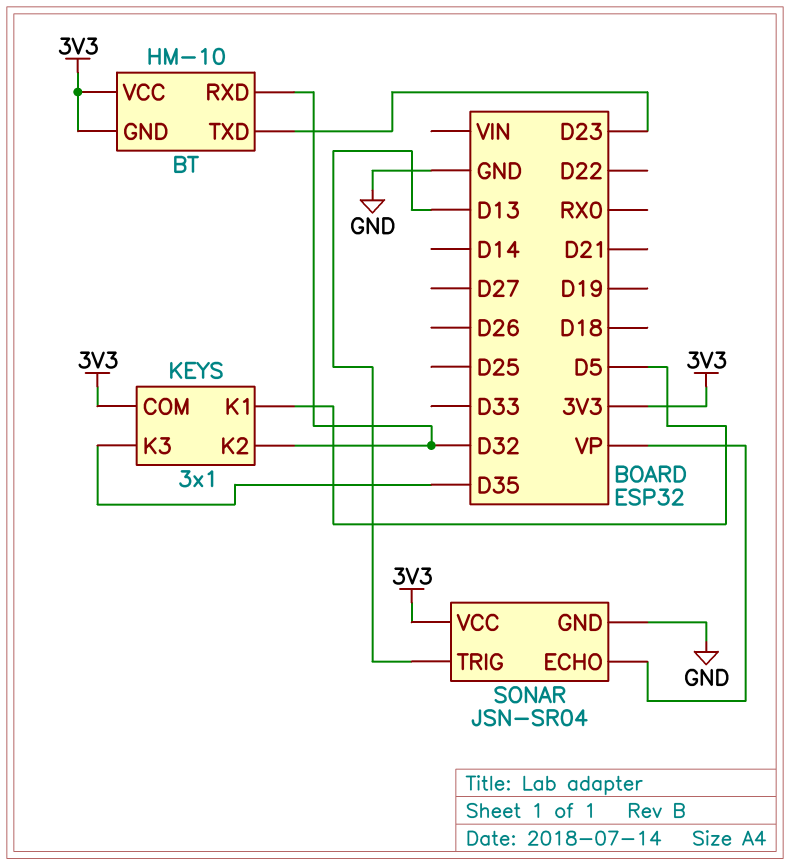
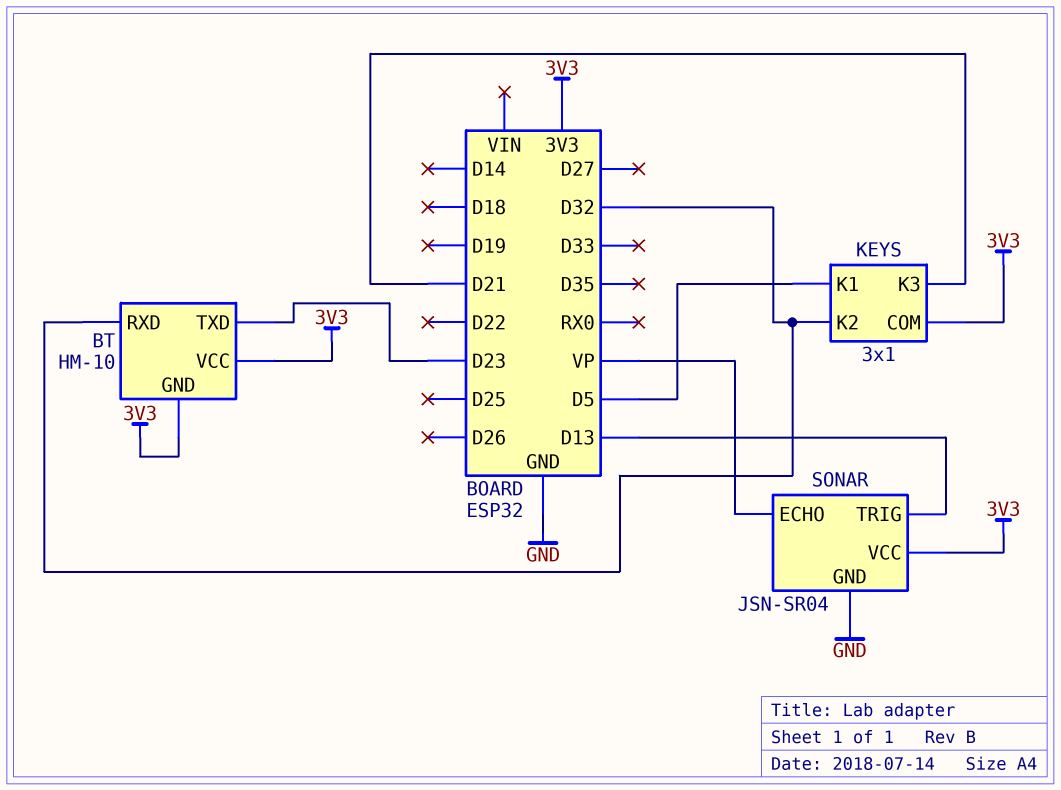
KEYS pin K3: D35 -> D21

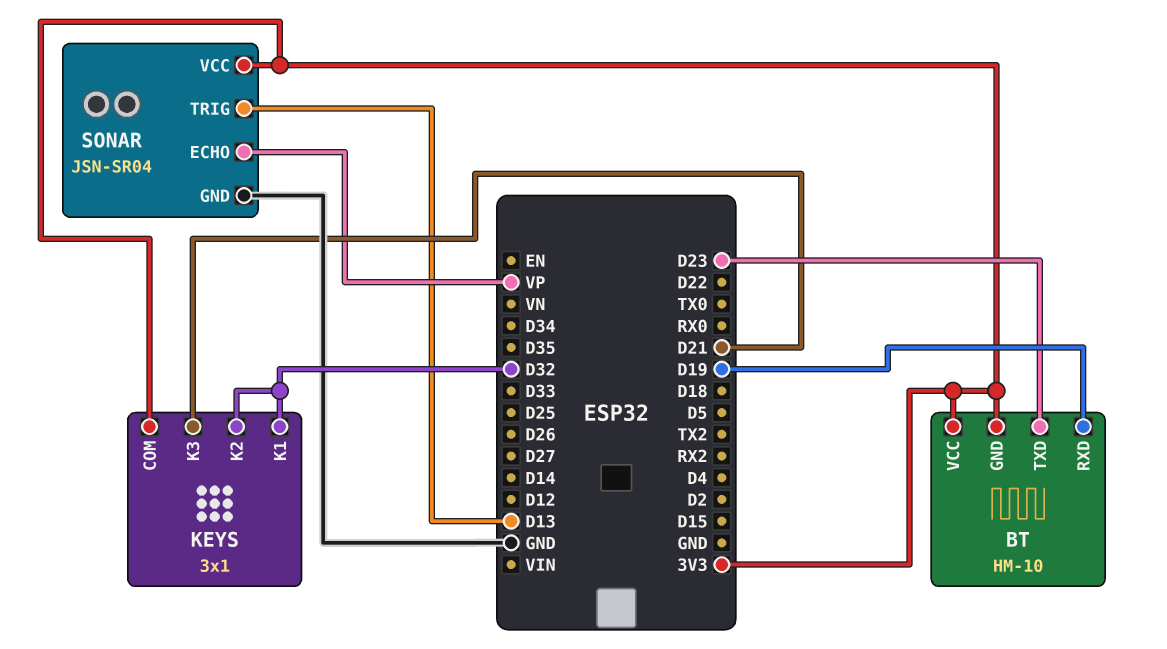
BT pin RXD: D32 -> D19
KEYS pin K1: D5 -> D32

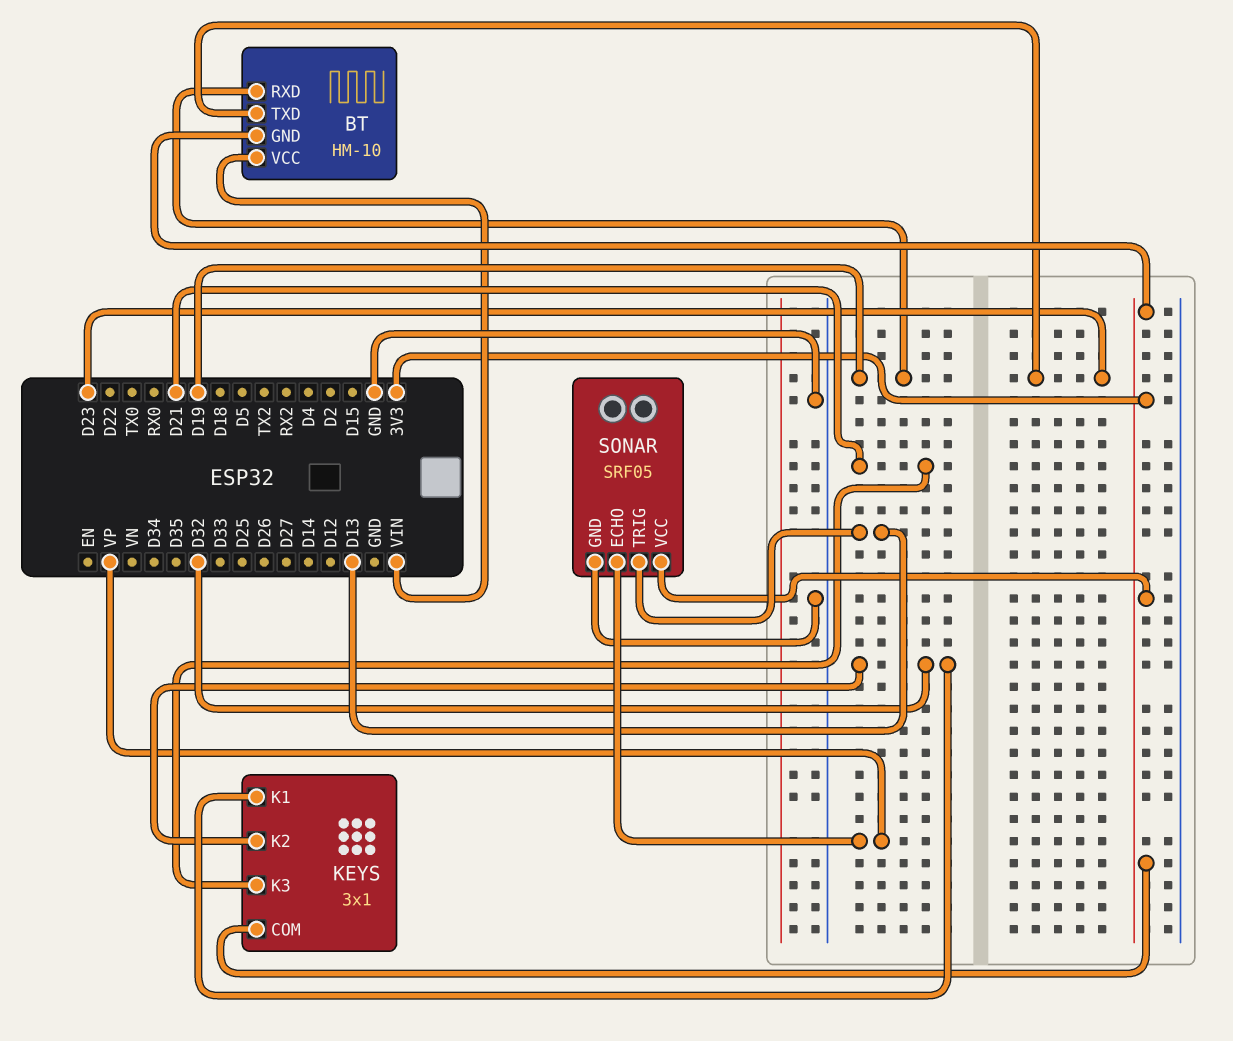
BT pin VCC: 3V3 -> VIN
SONAR: JSN-SR04 -> SRF05

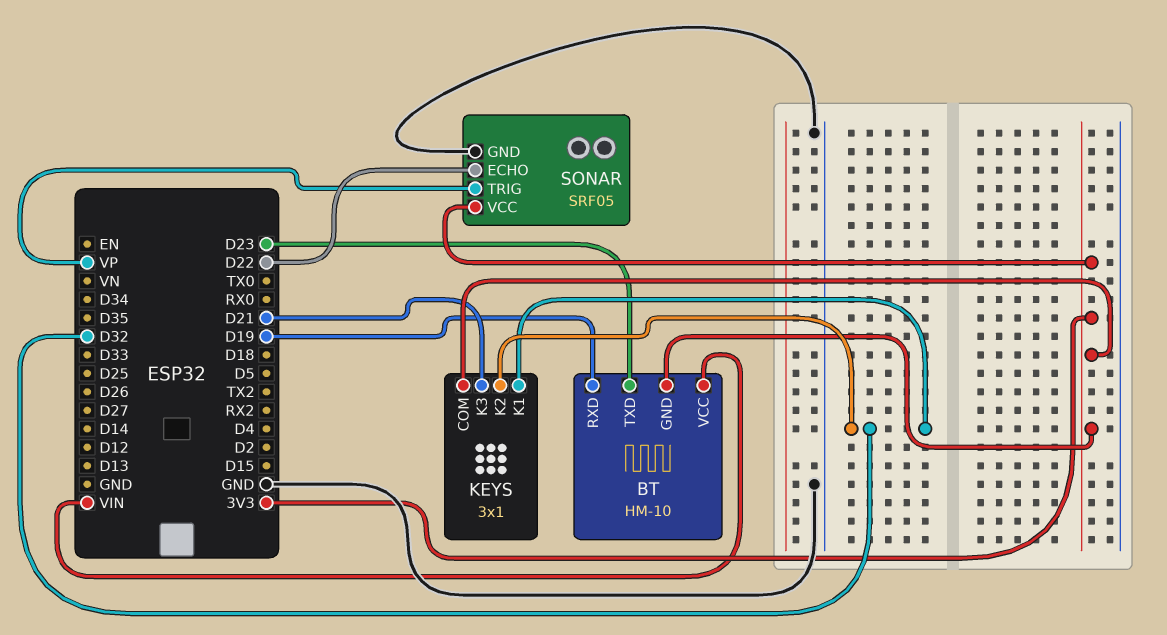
SONAR pin ECHO: VP -> D22
SONAR pin TRIG: D13 -> VP

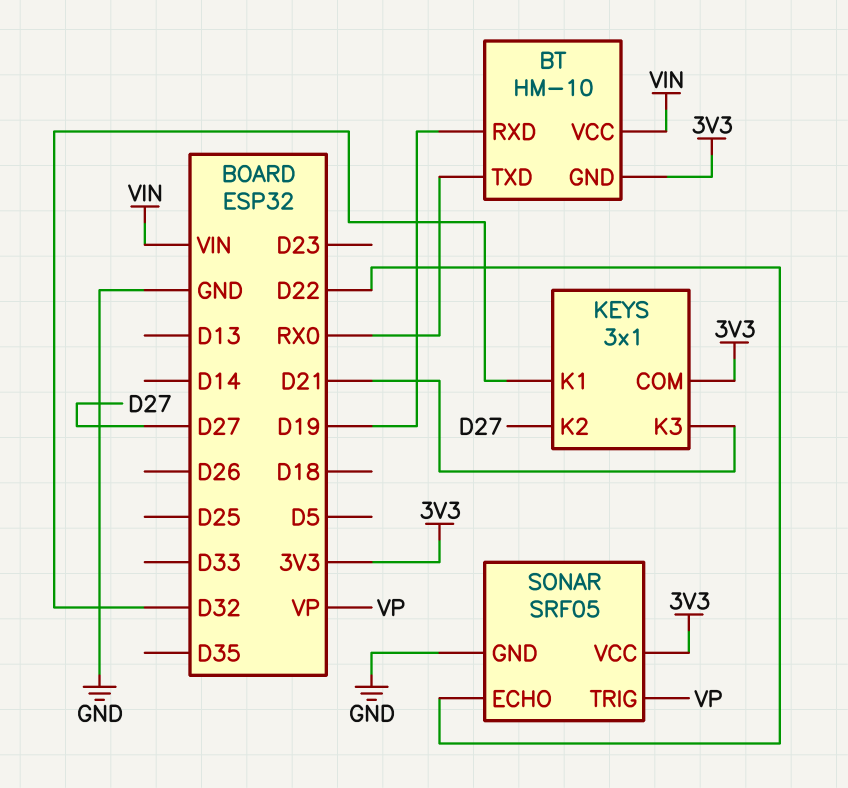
BT pin TXD: D23 -> RX0
KEYS pin K2: D32 -> D27

